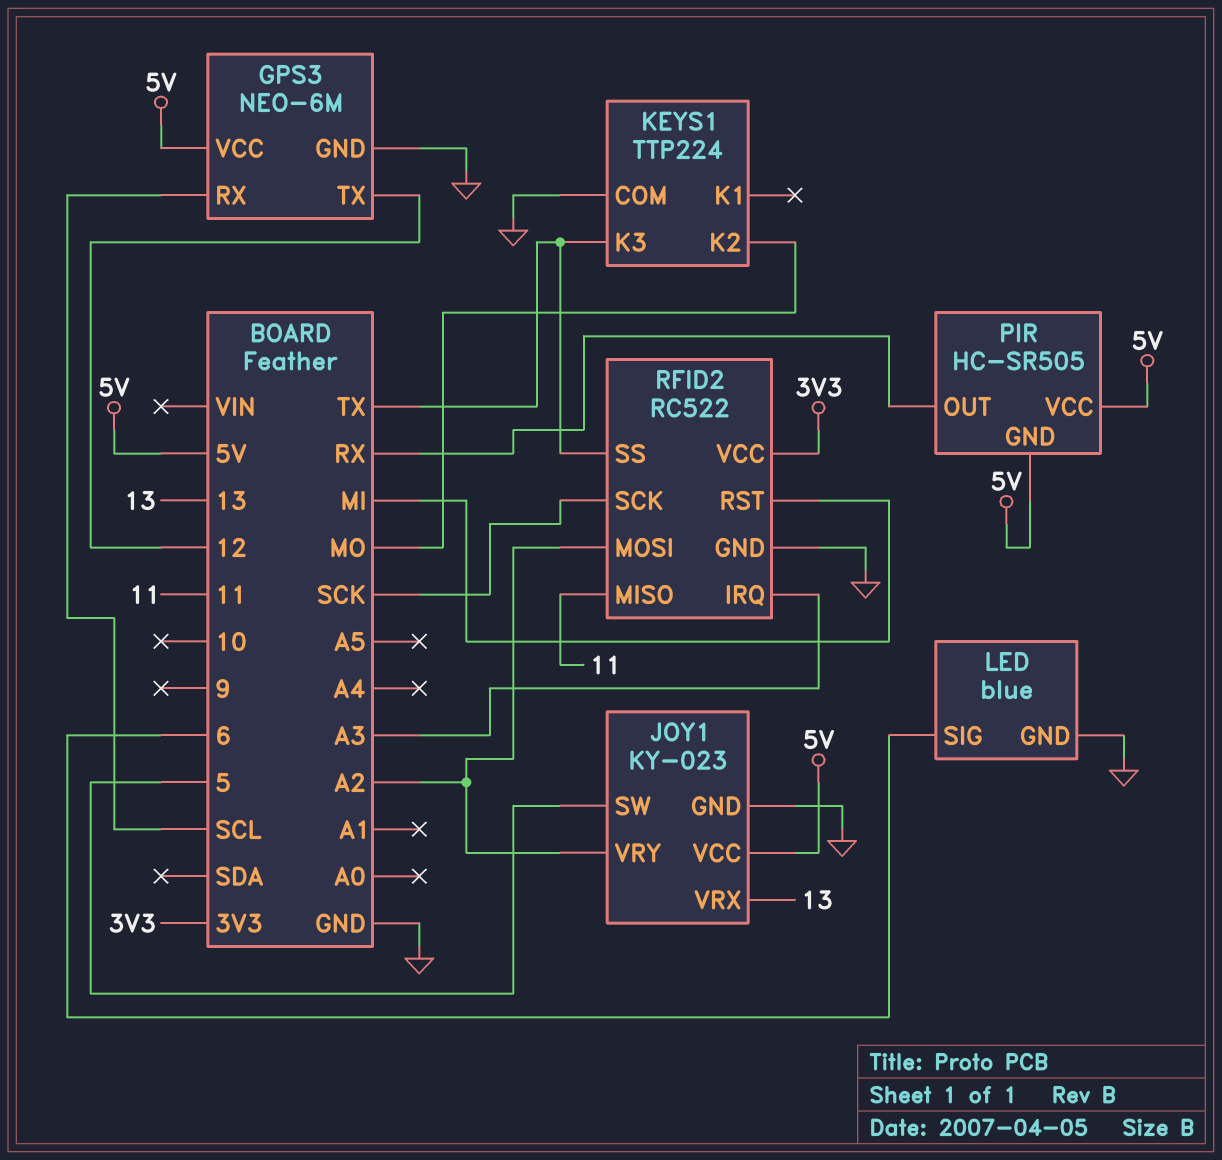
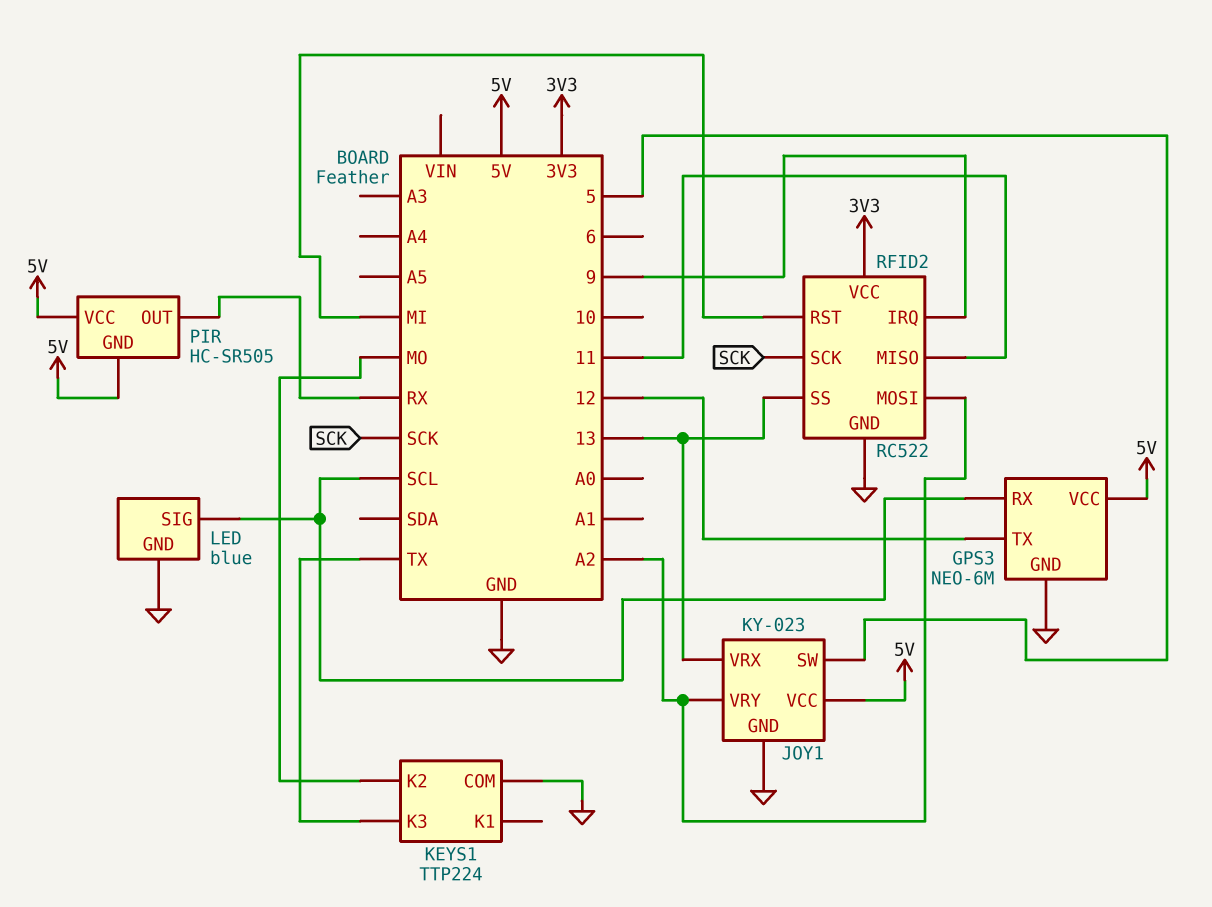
LED pin SIG: 6 -> SCL
RFID2 pin IRQ: A3 -> 9
RFID2 pin SS: TX -> 13

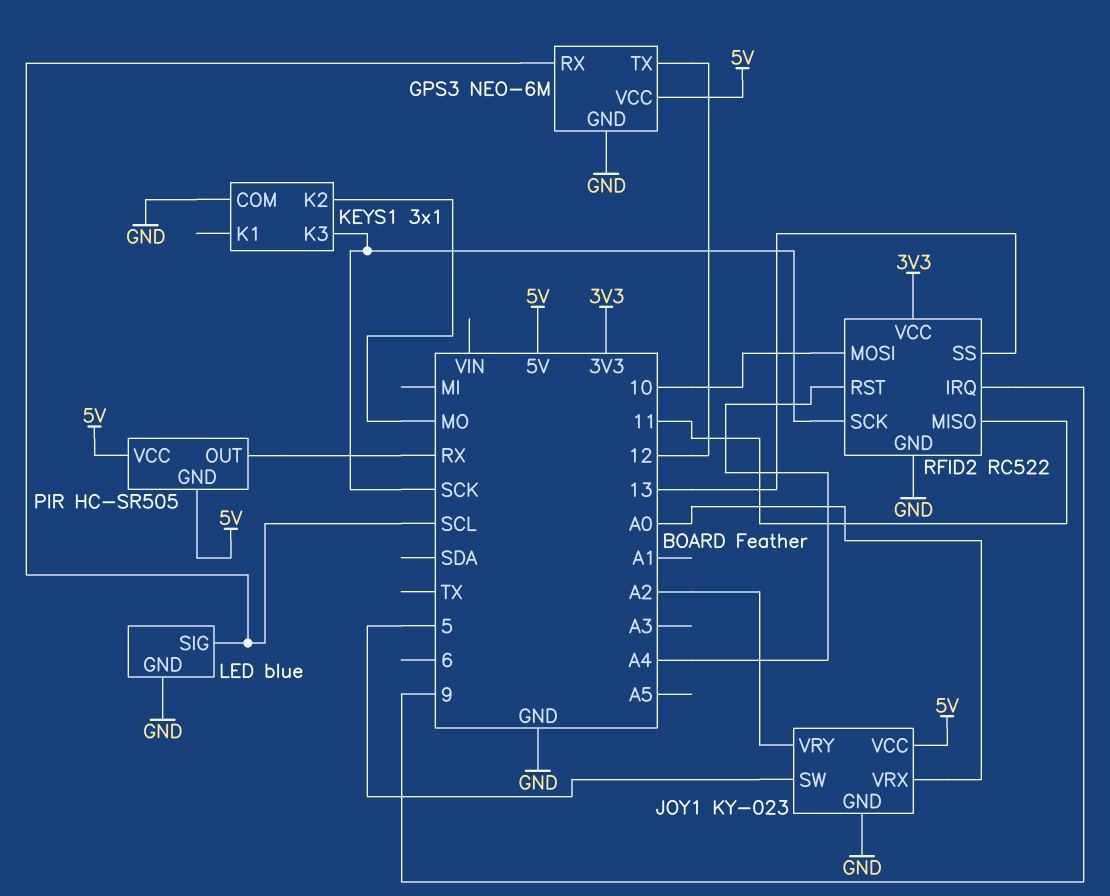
JOY1 pin VRX: 13 -> A0
KEYS1: TTP224 -> 3x1
KEYS1 pin K3: TX -> SCK
RFID2 pin MOSI: A2 -> 10
RFID2 pin RST: MI -> A4

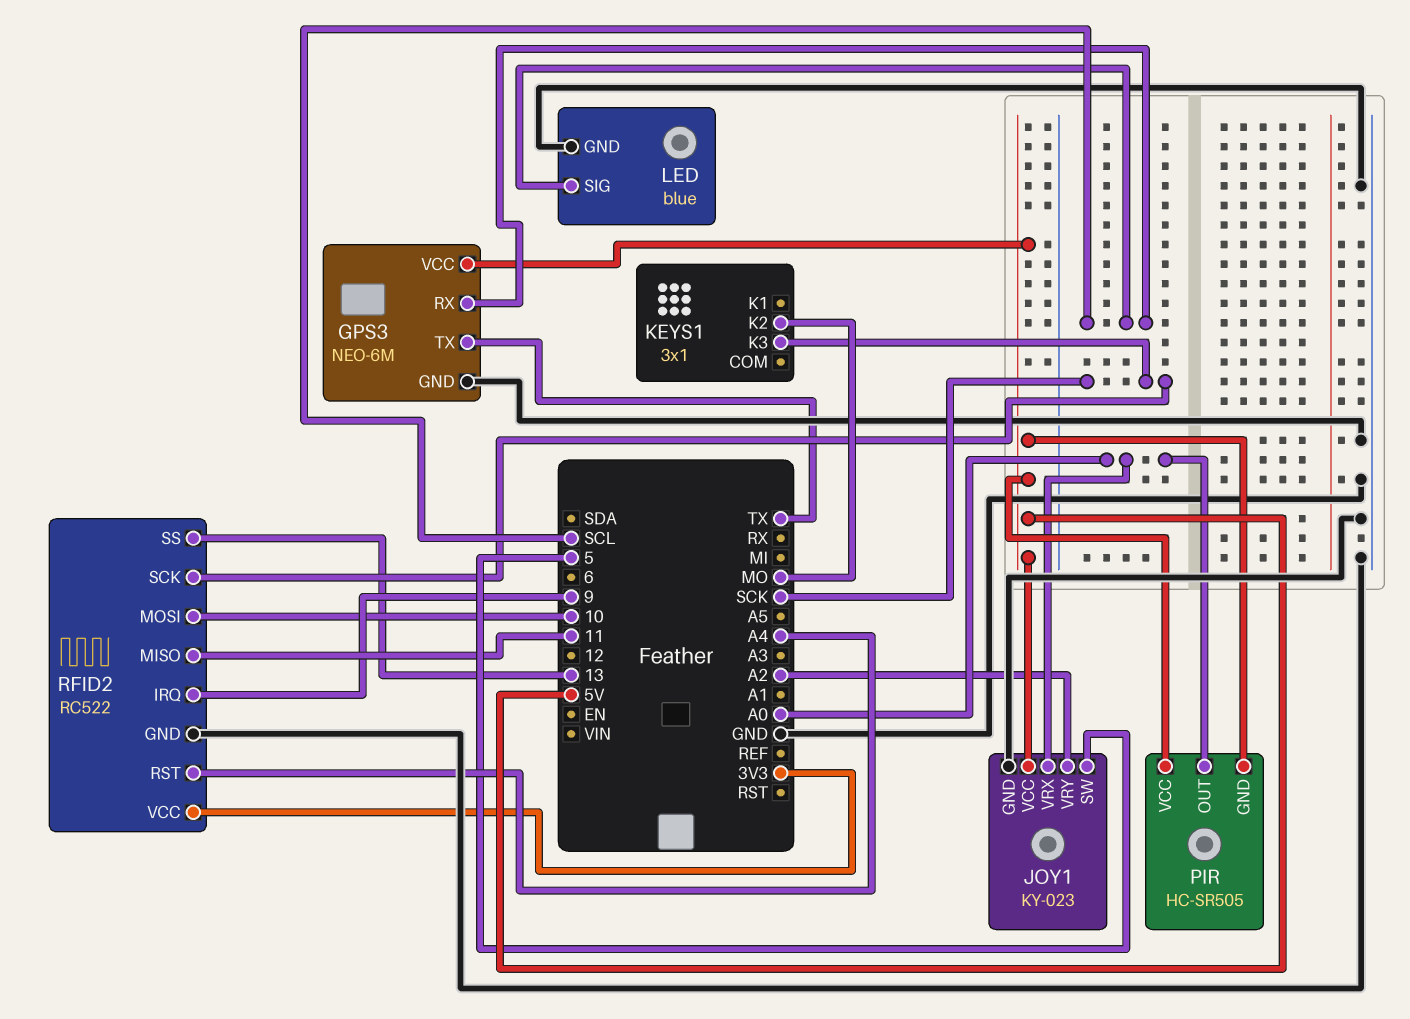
GPS3 pin TX: 12 -> TX
KEYS1 pin COM: GND -> none
PIR pin OUT: RX -> A0

